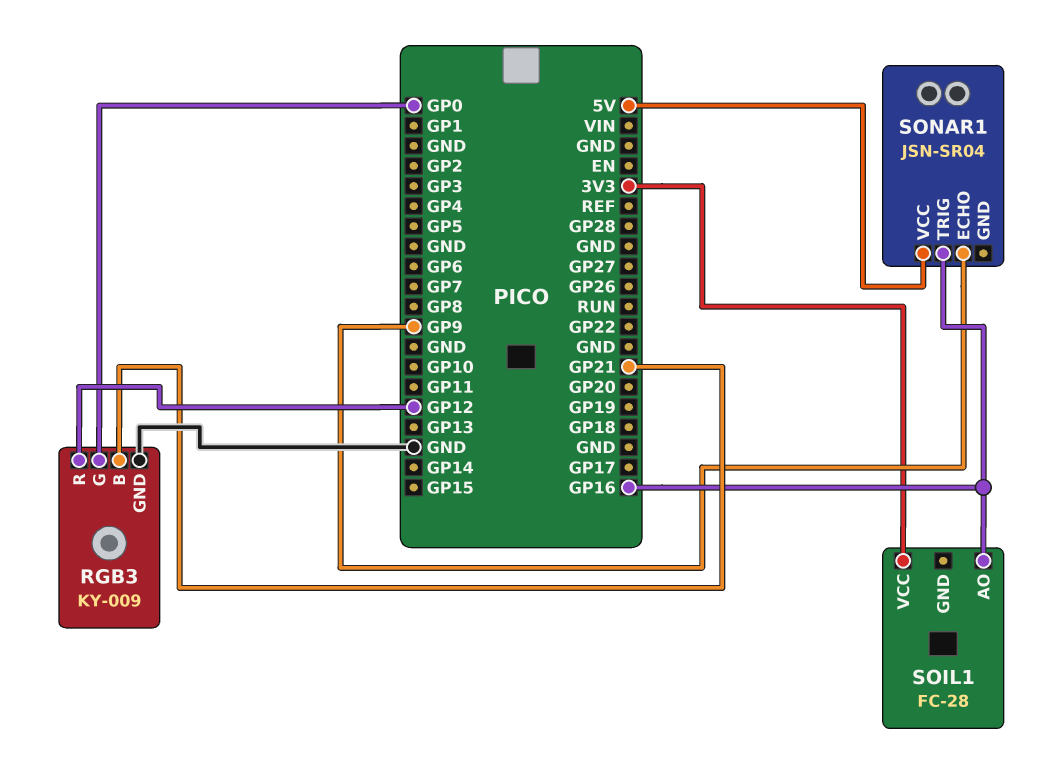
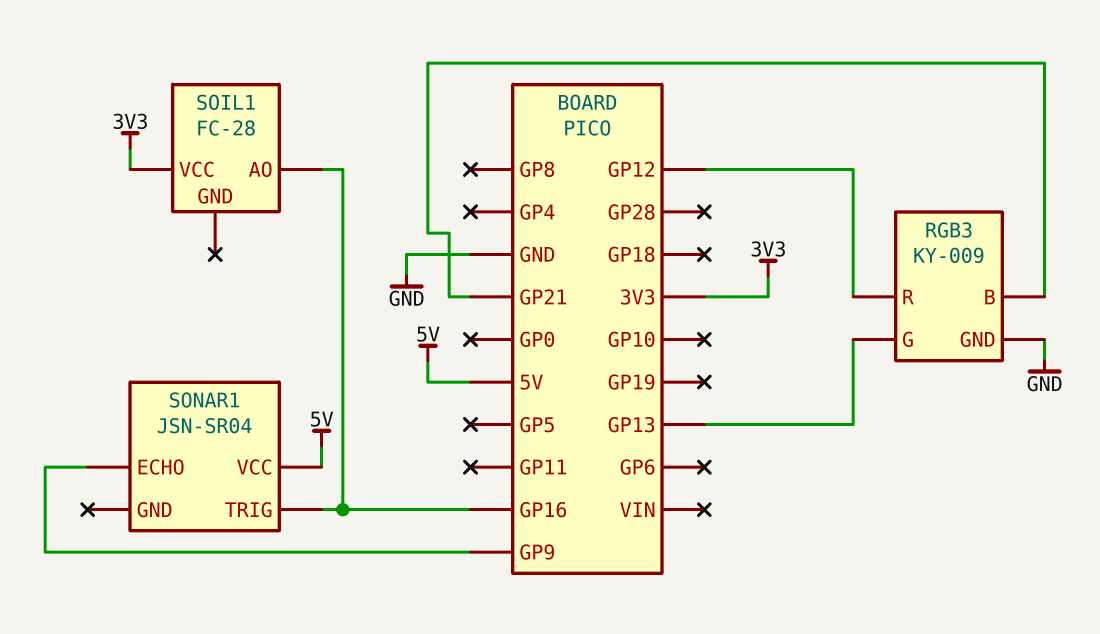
RGB3 pin G: GP0 -> GP13

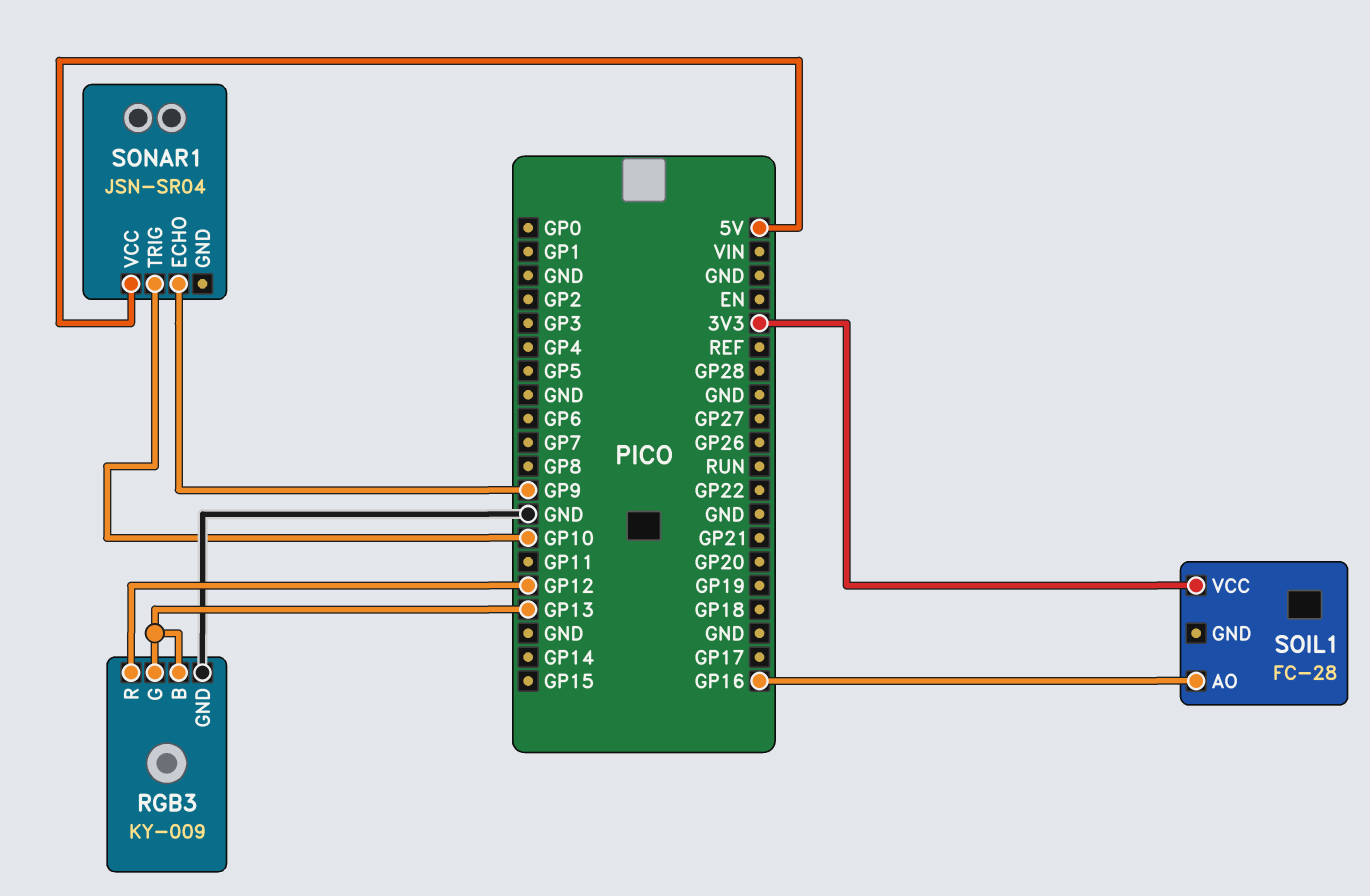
RGB3 pin B: GP21 -> GP13
SONAR1 pin TRIG: GP16 -> GP10

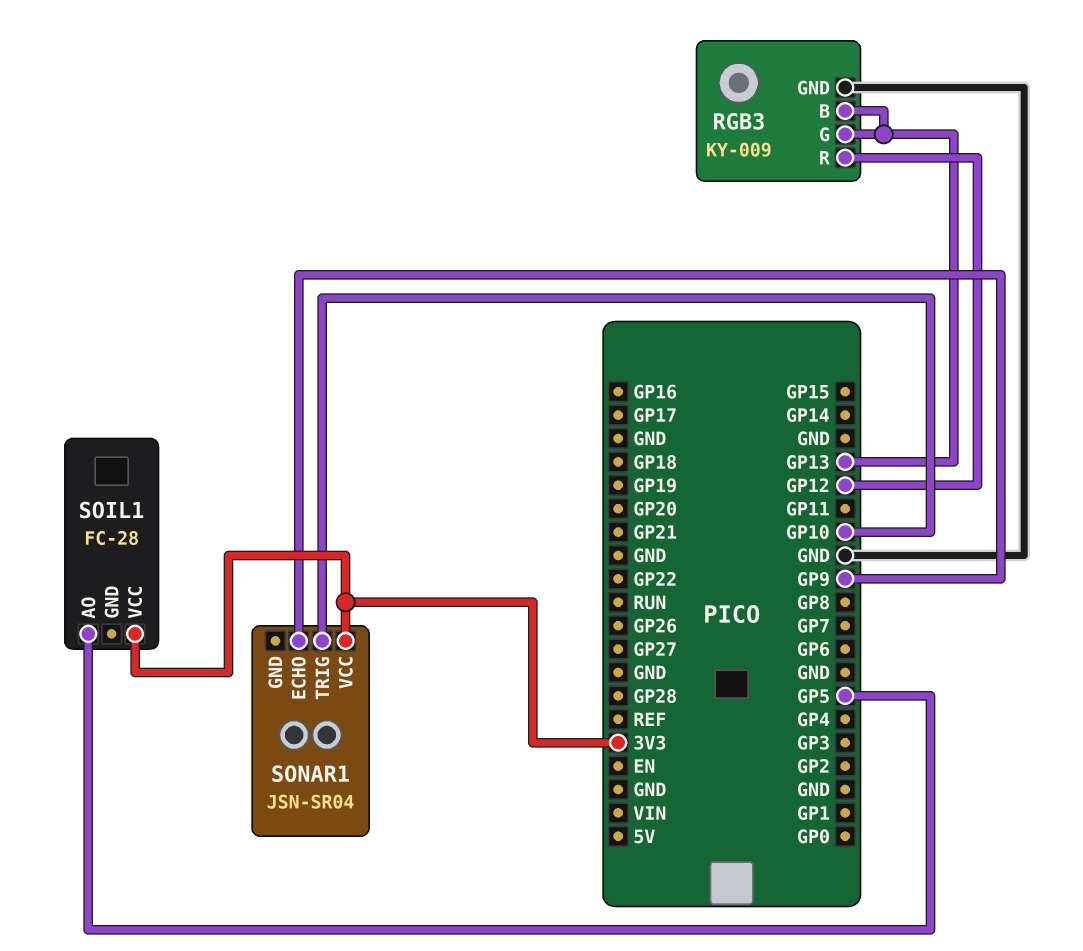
SOIL1 pin AO: GP16 -> GP5
SONAR1 pin VCC: 5V -> 3V3

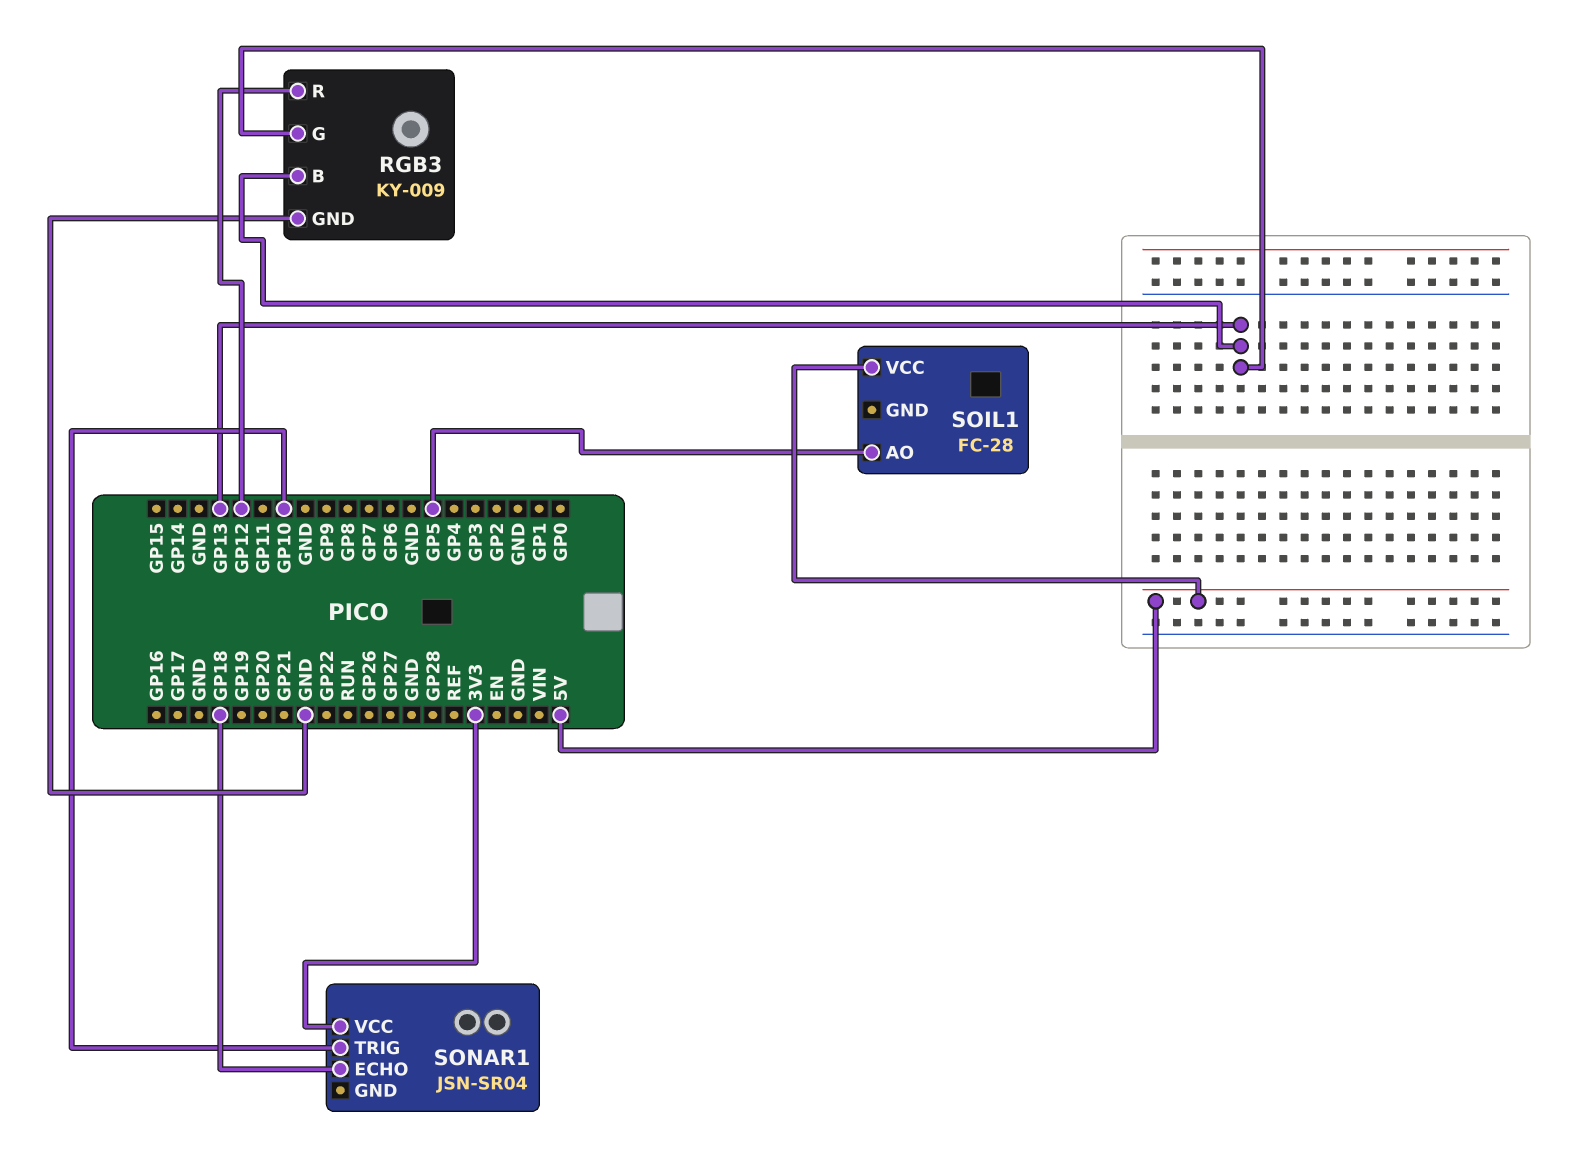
SOIL1 pin VCC: 3V3 -> 5V
SONAR1 pin ECHO: GP9 -> GP18

